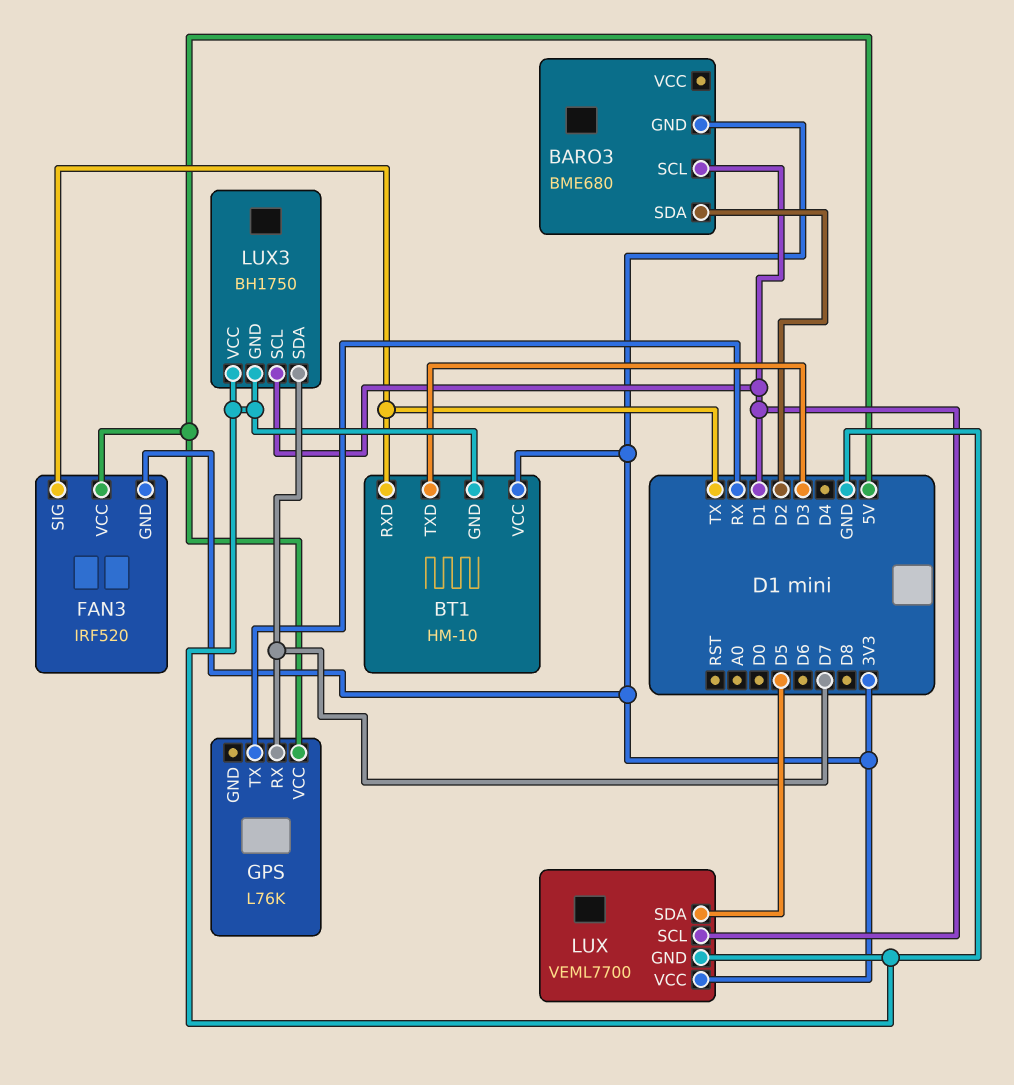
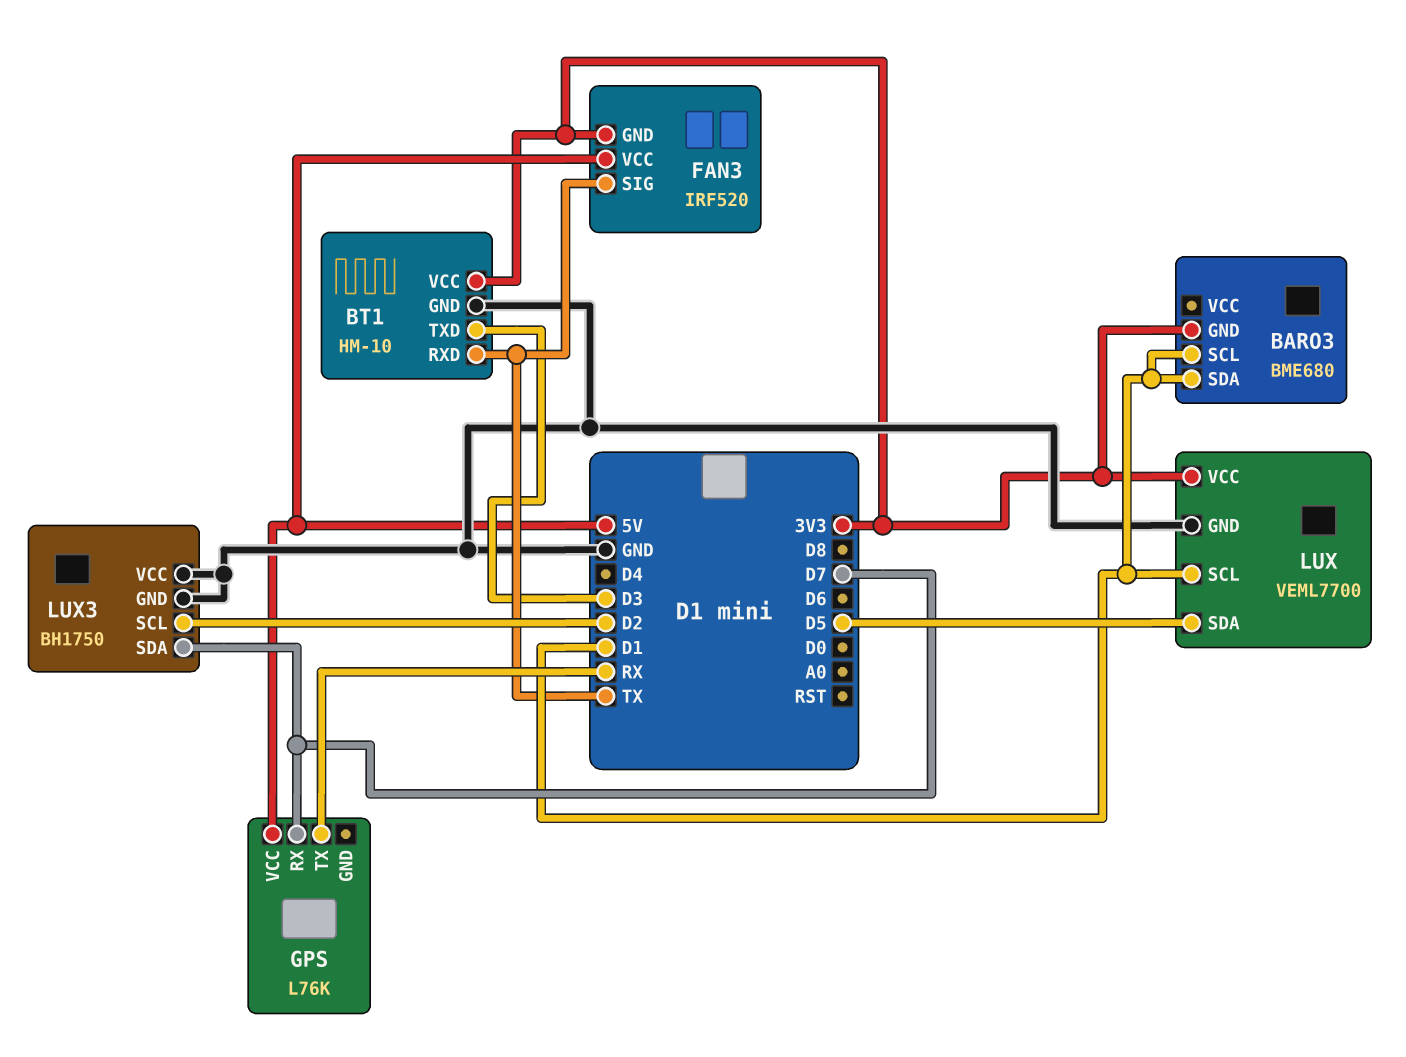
BARO3 pin SDA: D2 -> D1
LUX3 pin SCL: D1 -> D2

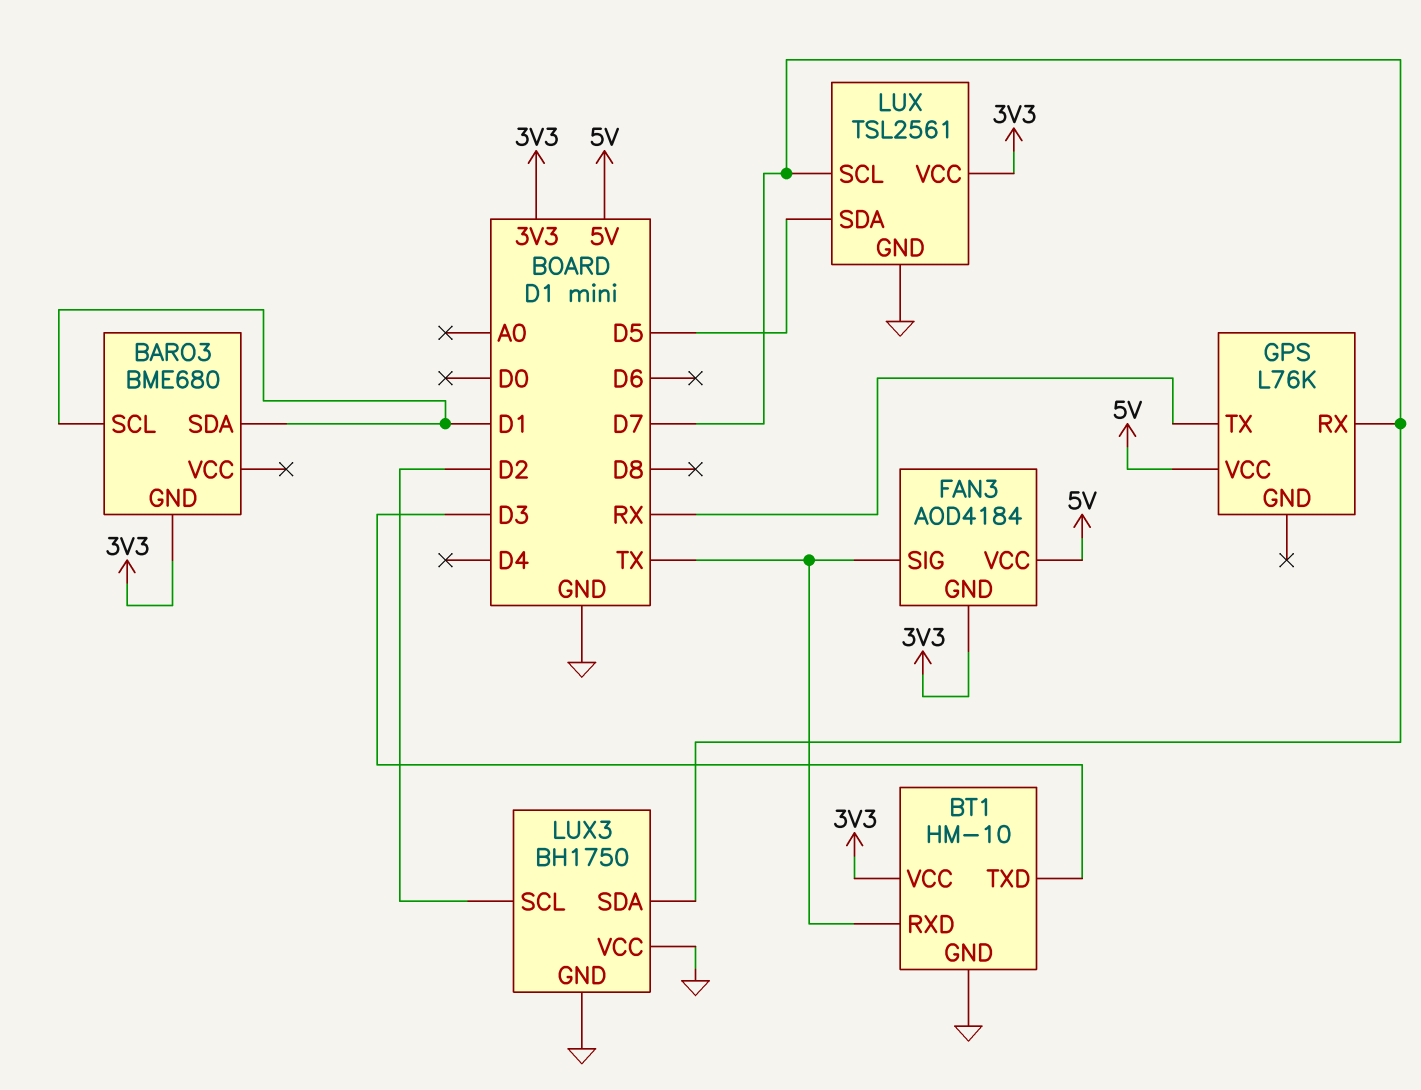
FAN3: IRF520 -> AOD4184
LUX: VEML7700 -> TSL2561
LUX pin SCL: D1 -> D7

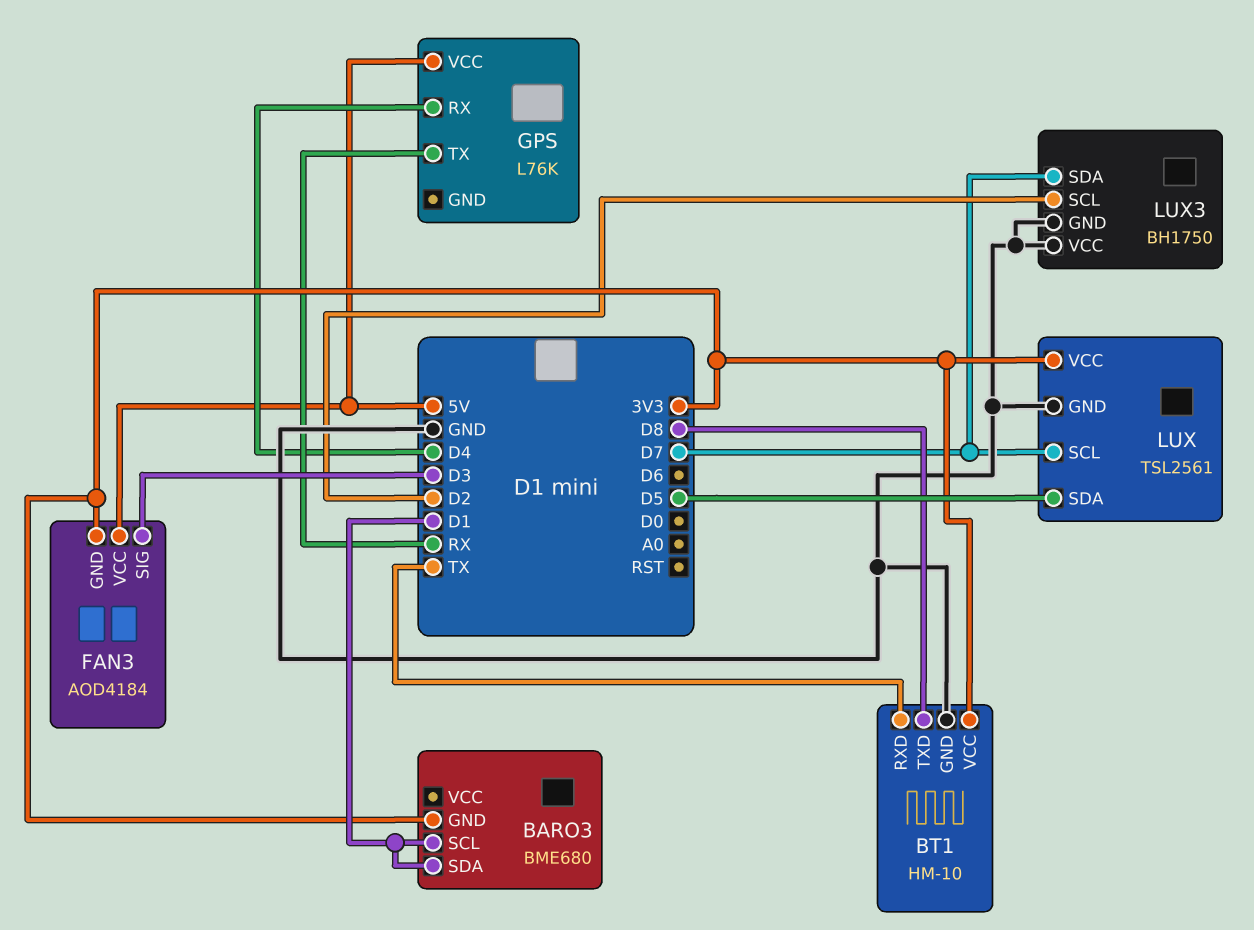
BT1 pin TXD: D3 -> D8
FAN3 pin SIG: TX -> D3
GPS pin RX: D7 -> D4

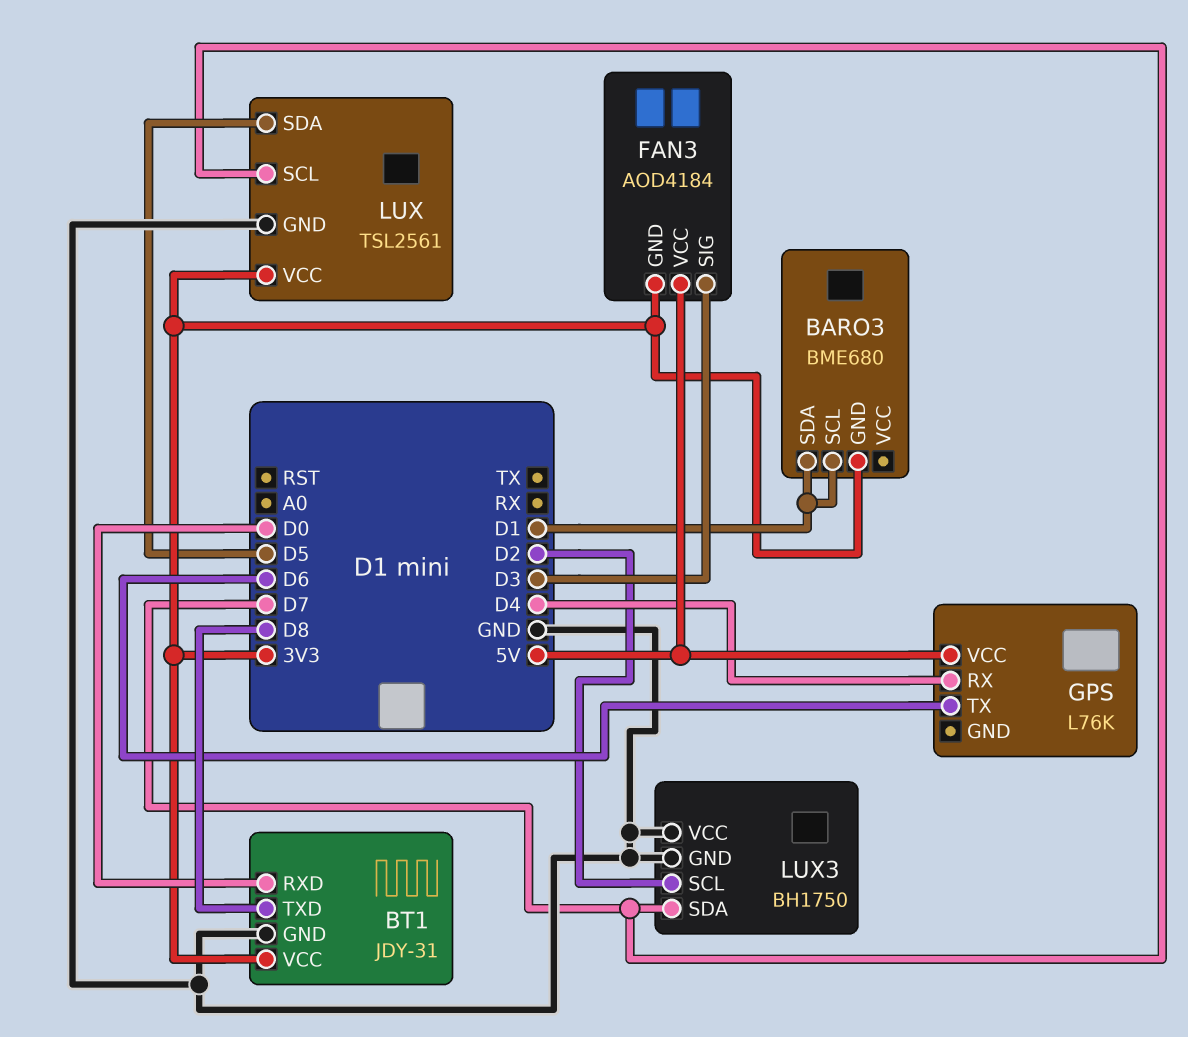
BT1: HM-10 -> JDY-31
BT1 pin RXD: TX -> D0
GPS pin TX: RX -> D6

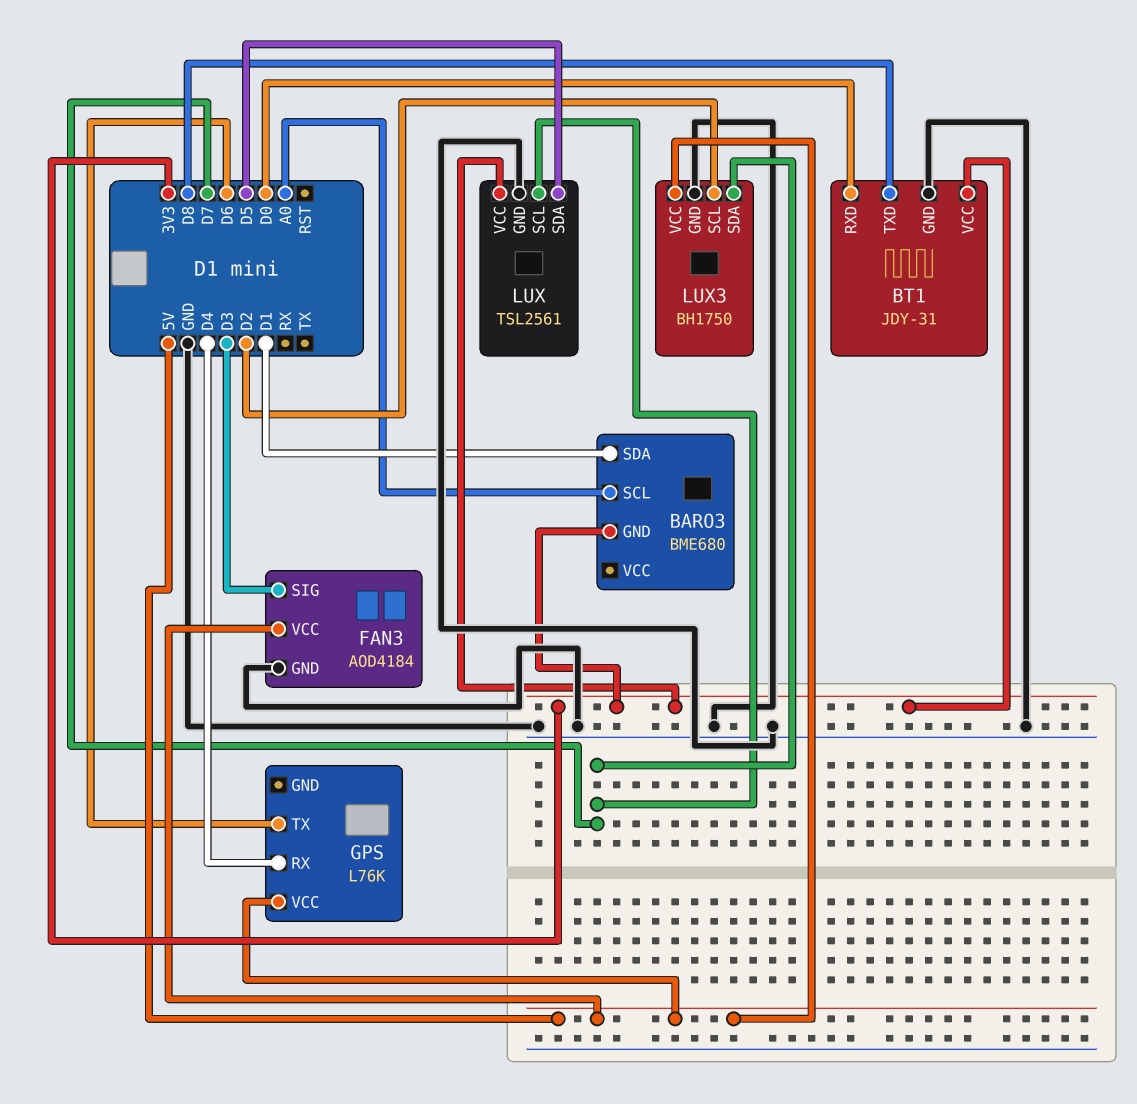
BARO3 pin SCL: D1 -> A0
FAN3 pin GND: 3V3 -> GND
LUX3 pin VCC: GND -> 5V

